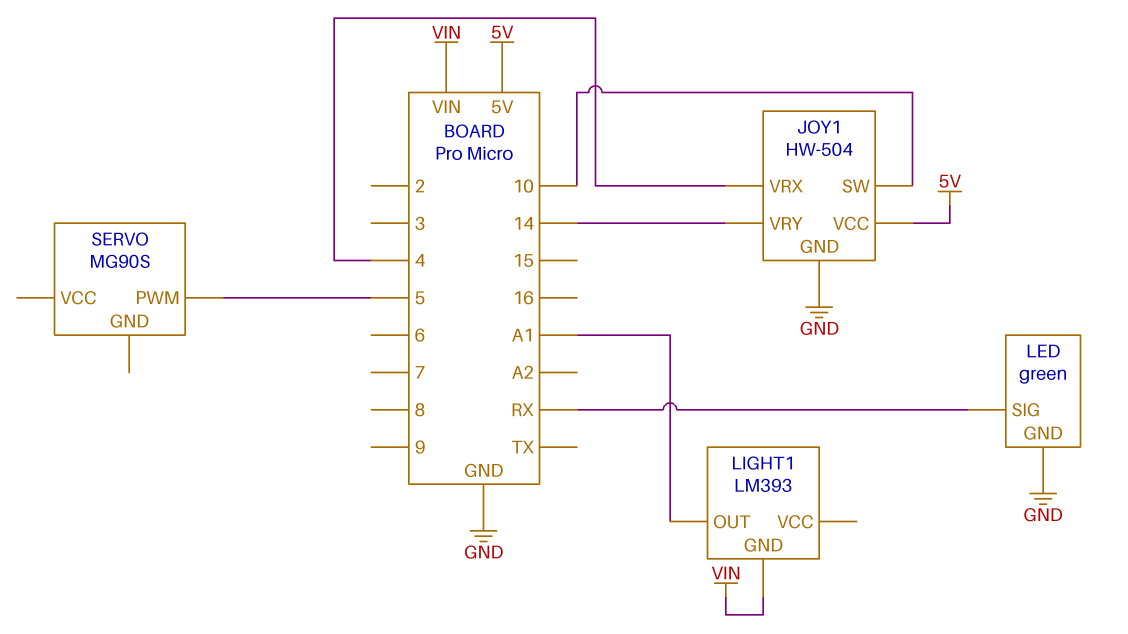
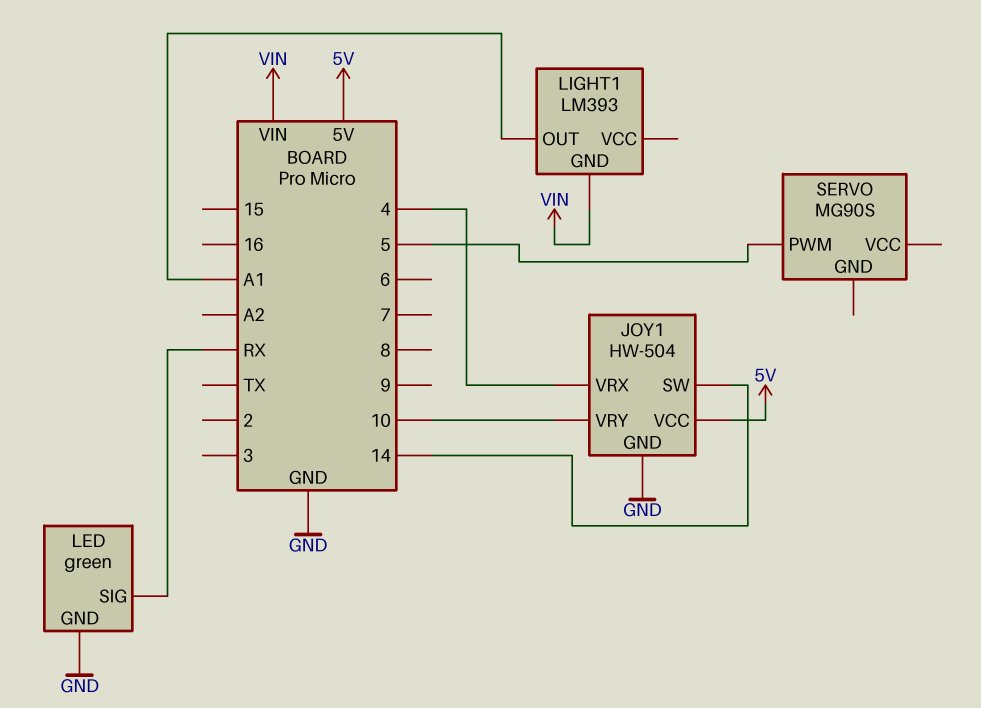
JOY1 pin SW: 10 -> 14
JOY1 pin VRY: 14 -> 10

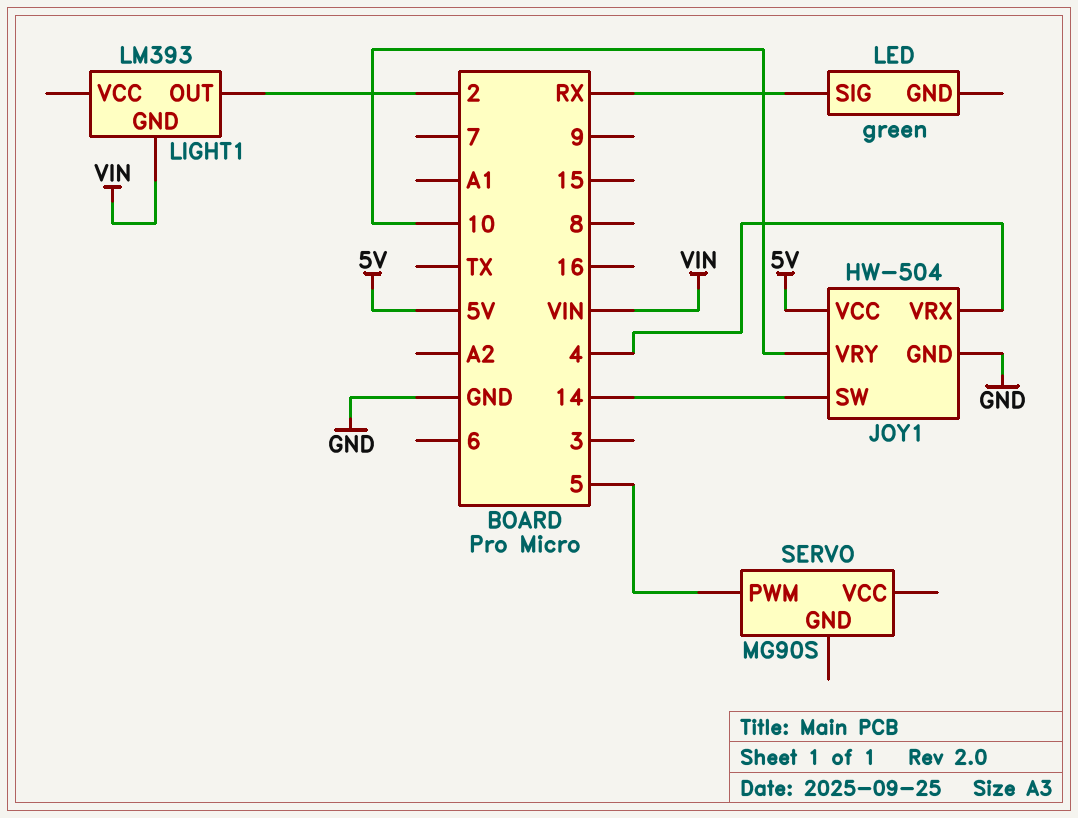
LED pin GND: GND -> none
LIGHT1 pin OUT: A1 -> 2

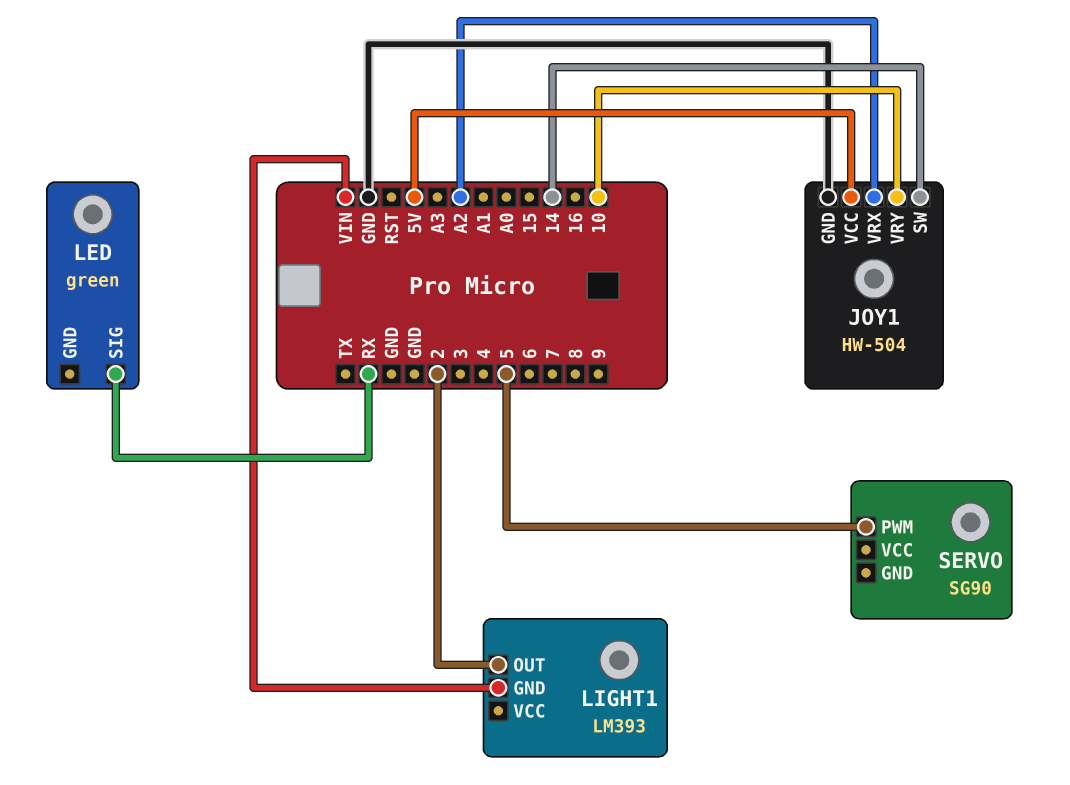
JOY1 pin VRX: 4 -> A2
SERVO: MG90S -> SG90

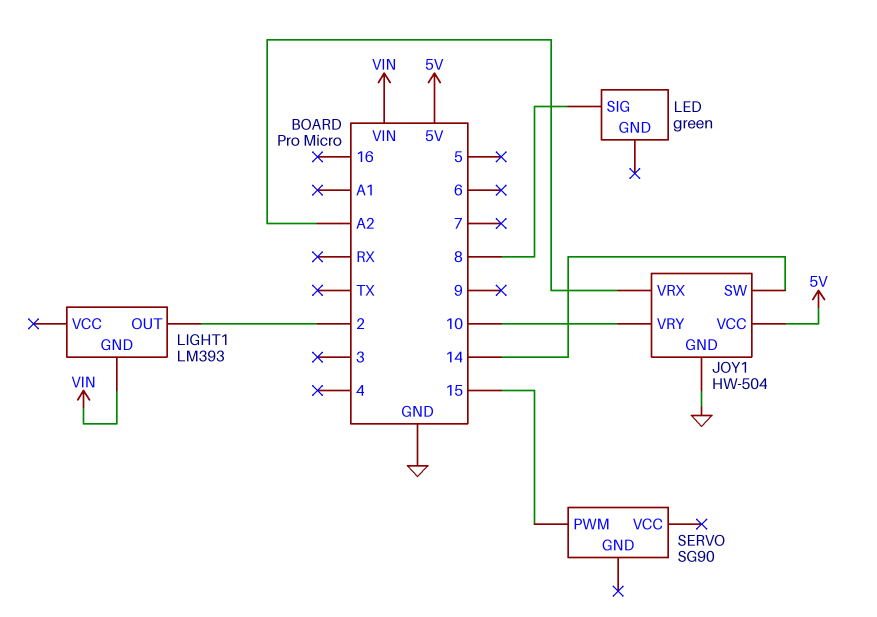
LED pin SIG: RX -> 8
SERVO pin PWM: 5 -> 15

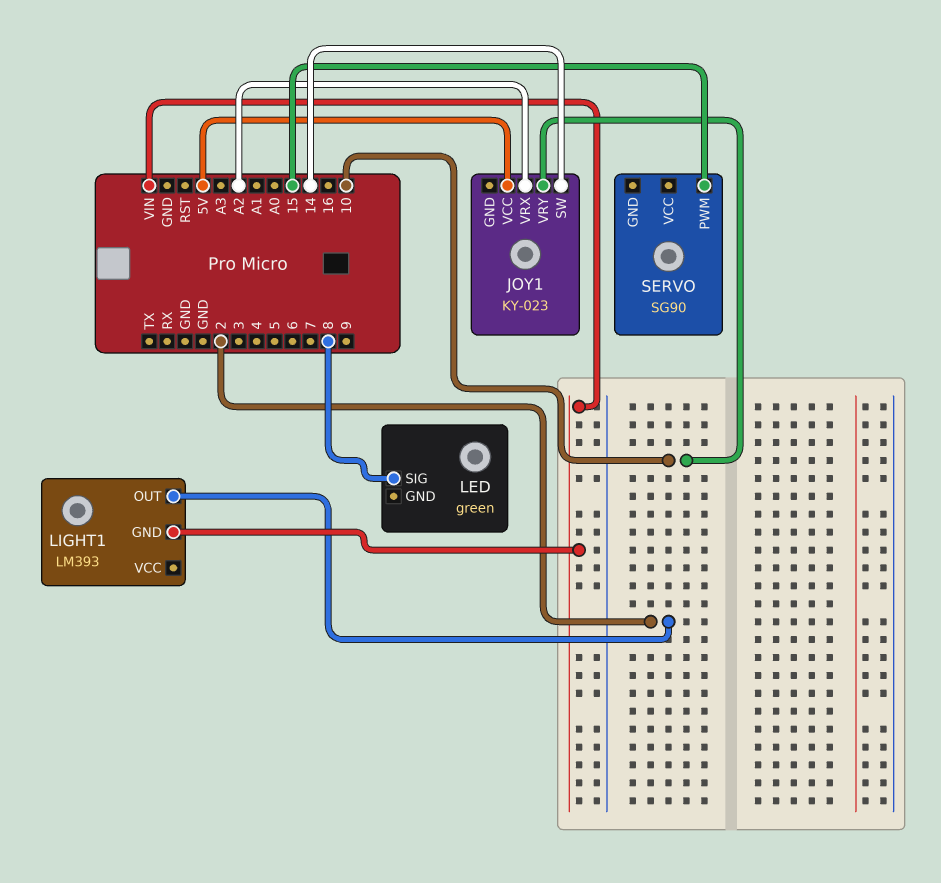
JOY1: HW-504 -> KY-023
JOY1 pin GND: GND -> none

